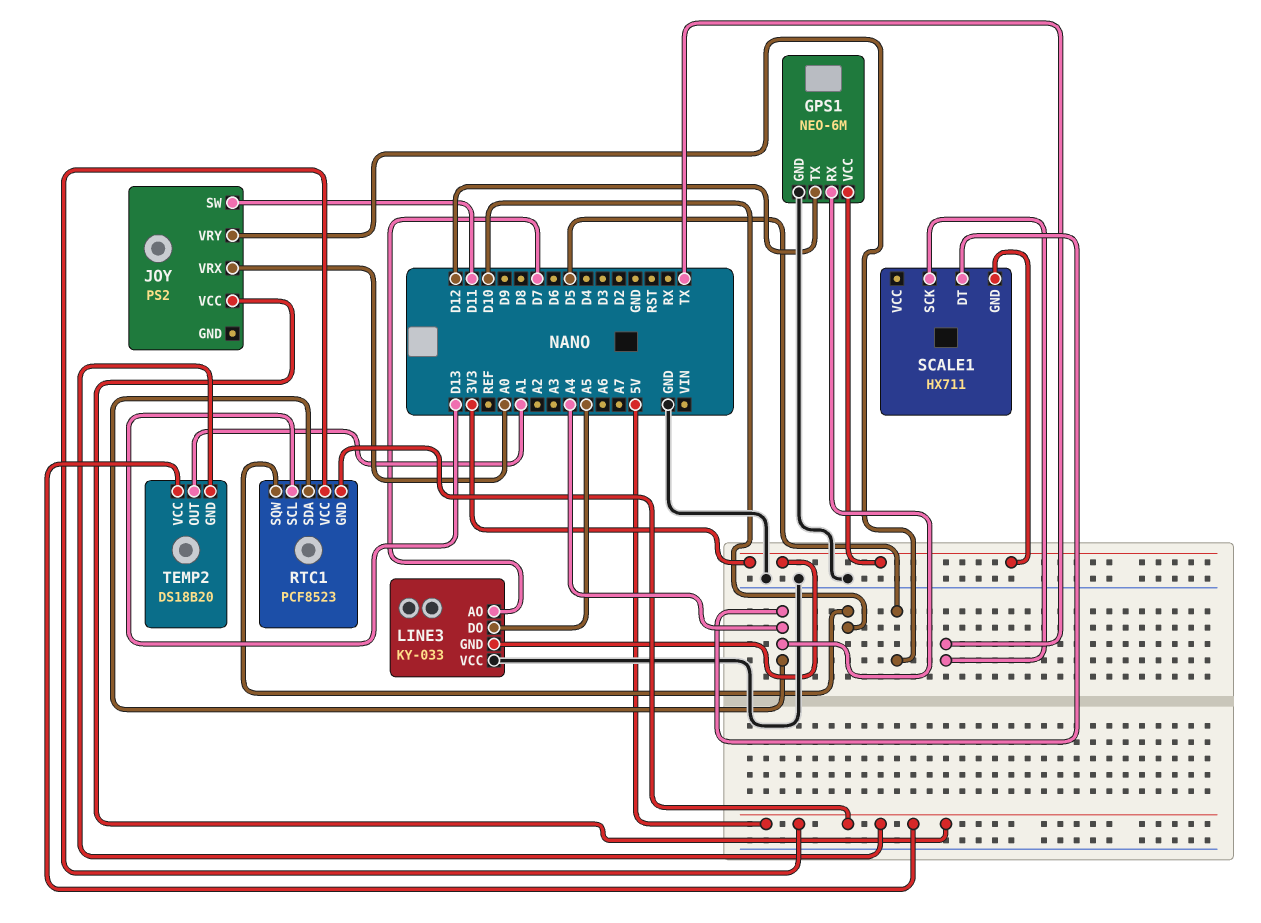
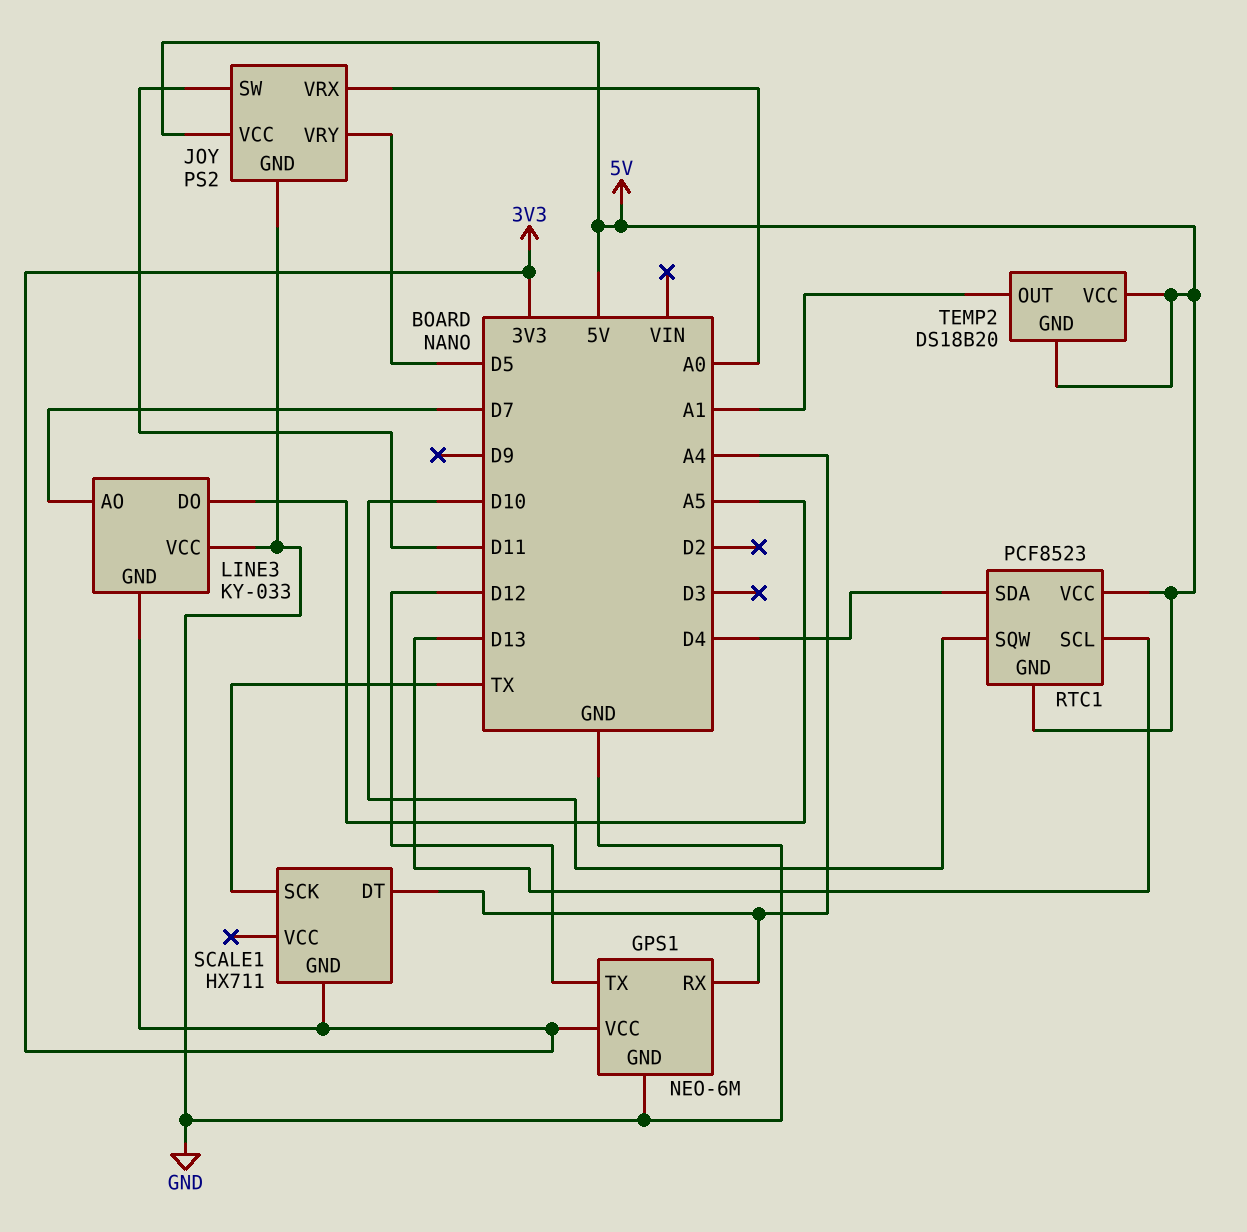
JOY pin GND: none -> GND
RTC1 pin SDA: A4 -> D4

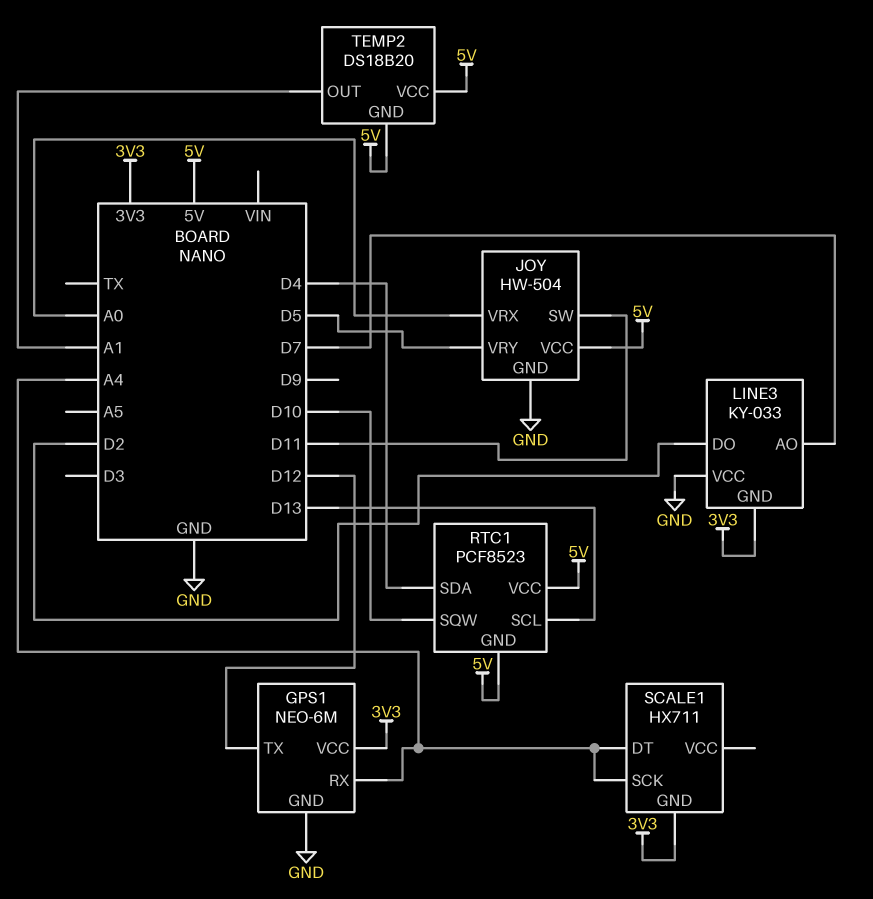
JOY: PS2 -> HW-504
LINE3 pin DO: A5 -> D2
SCALE1 pin SCK: TX -> A4

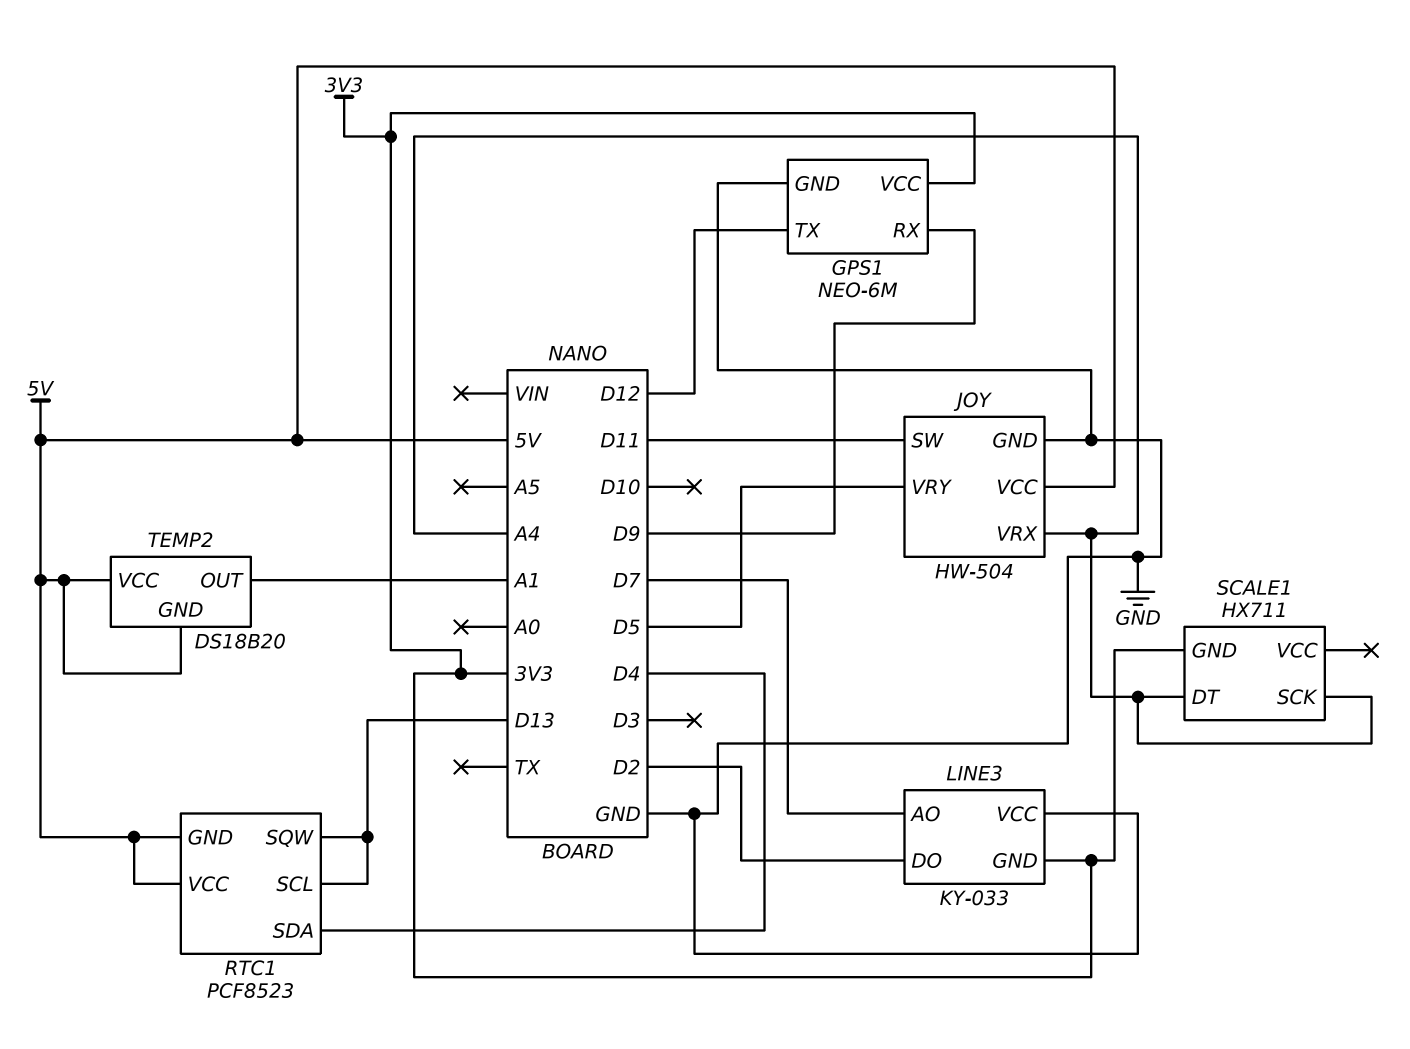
GPS1 pin RX: A4 -> D9
JOY pin VRX: A0 -> A4
RTC1 pin SQW: D10 -> D13

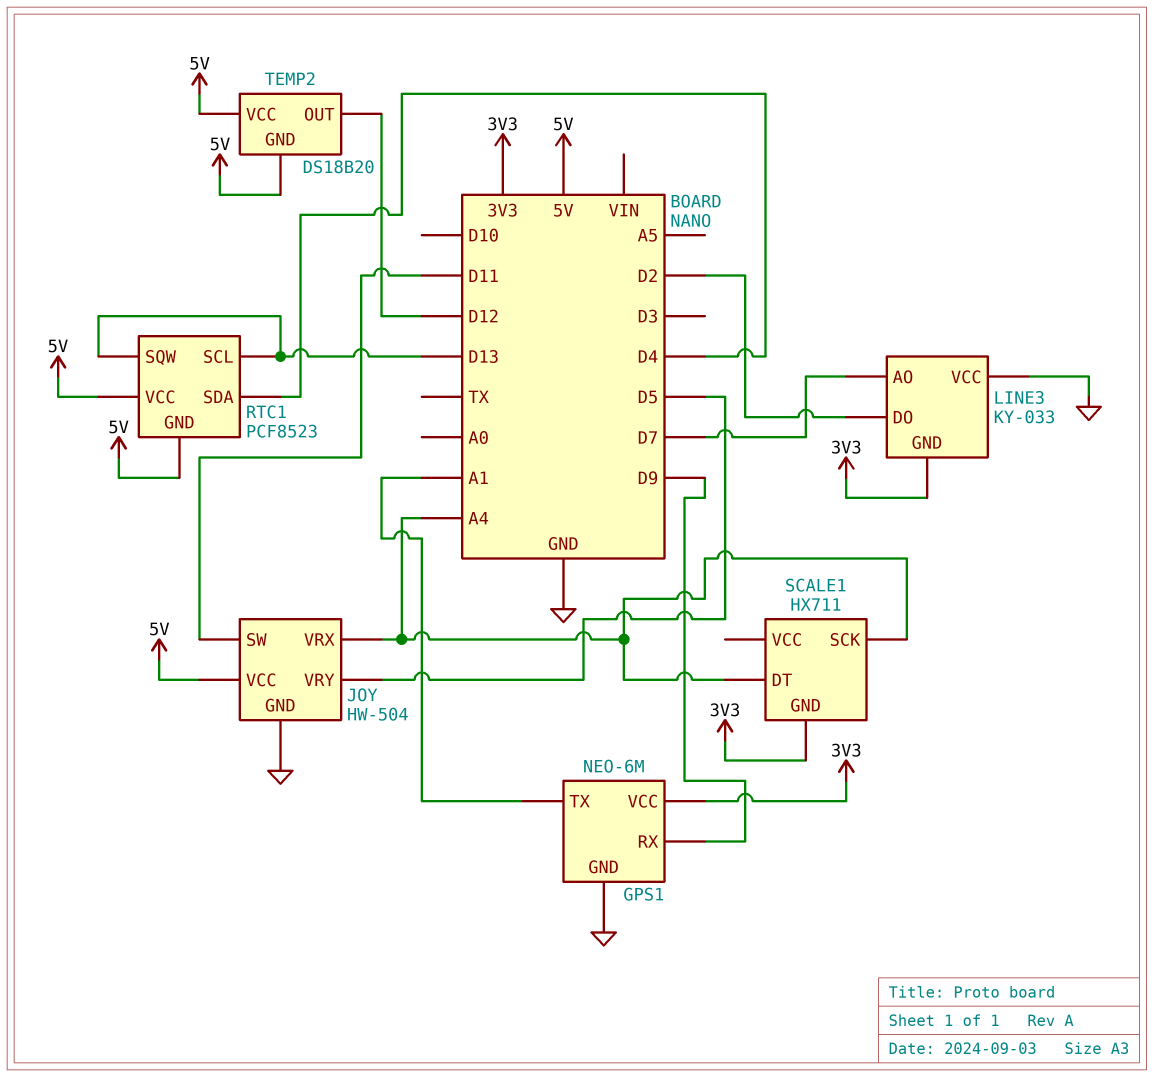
GPS1 pin TX: D12 -> A1
TEMP2 pin OUT: A1 -> D12

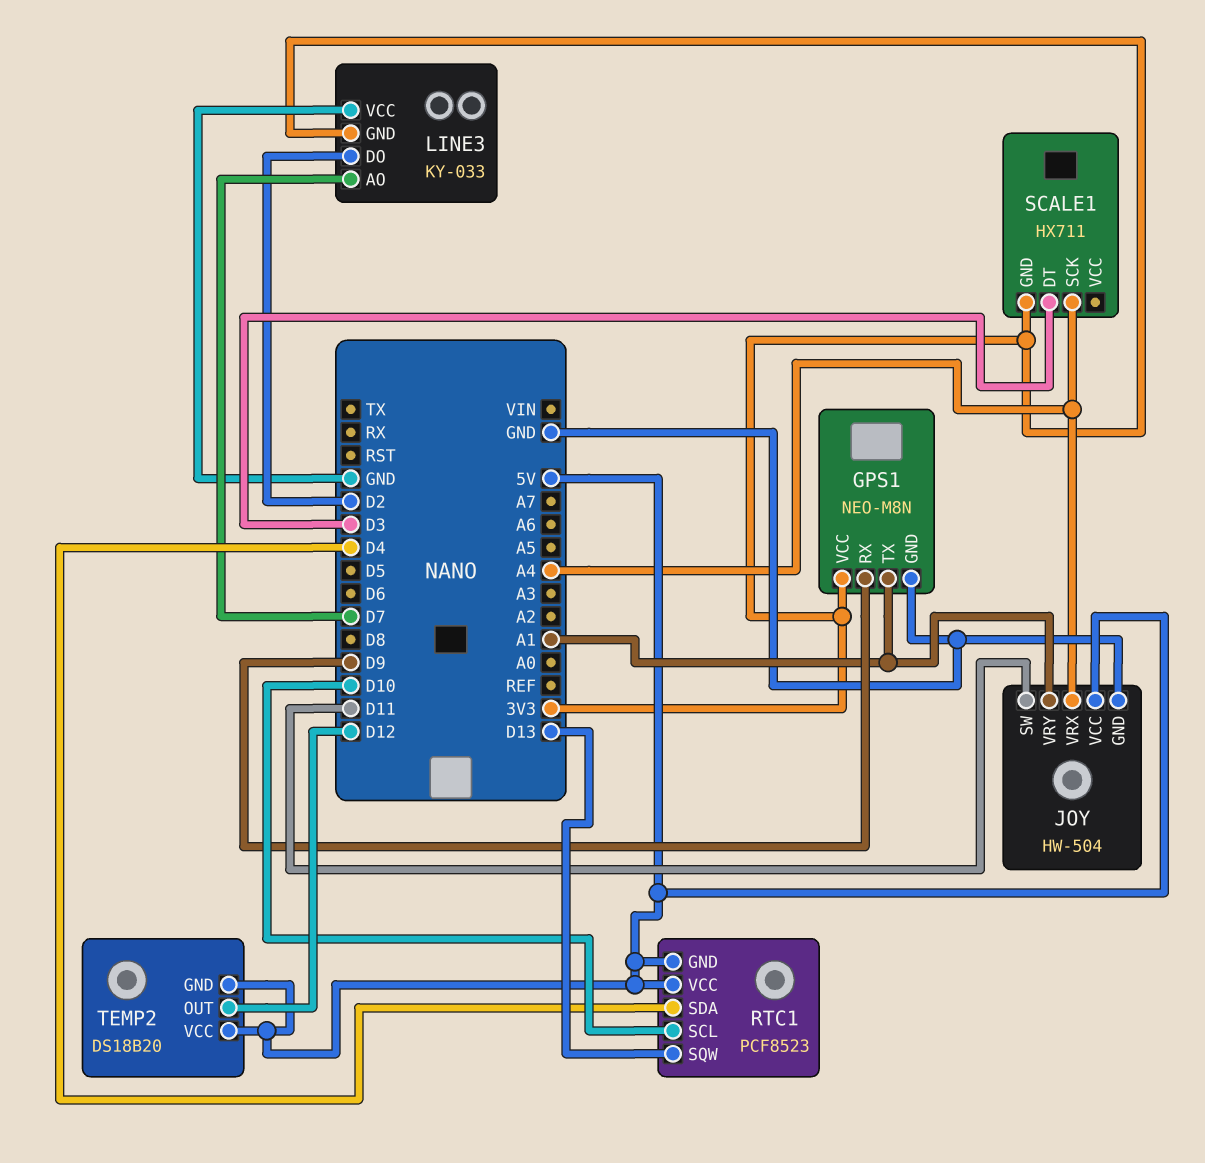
GPS1: NEO-6M -> NEO-M8N
JOY pin VRY: D5 -> A1
RTC1 pin SCL: D13 -> D10
SCALE1 pin DT: A4 -> D3

